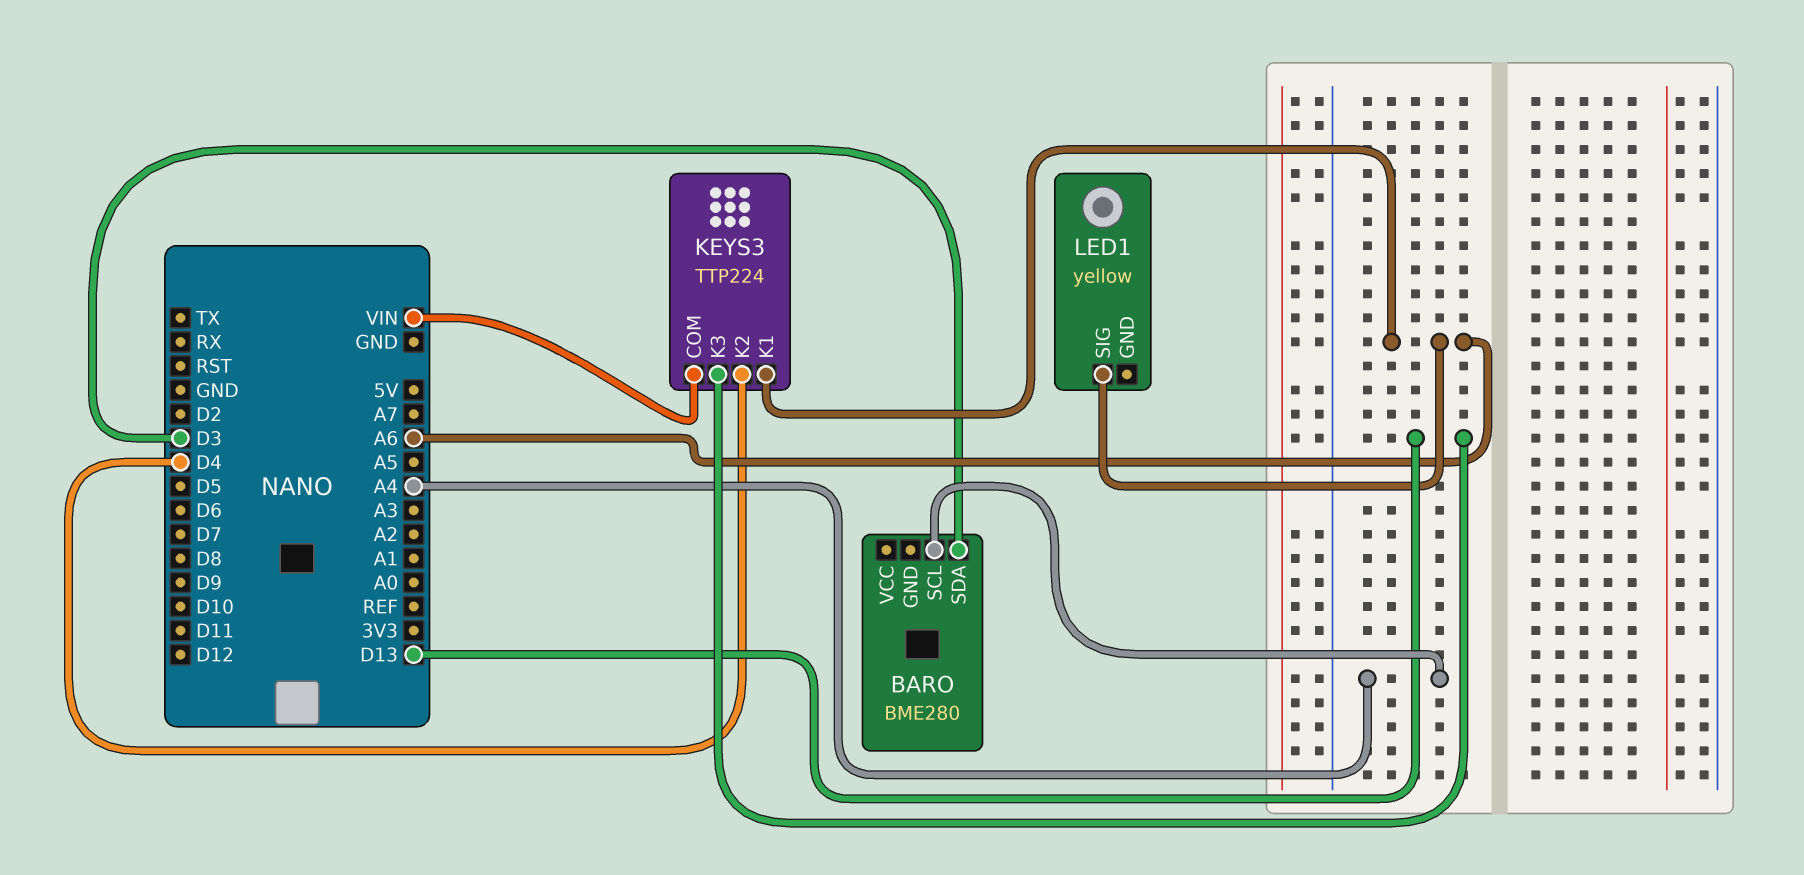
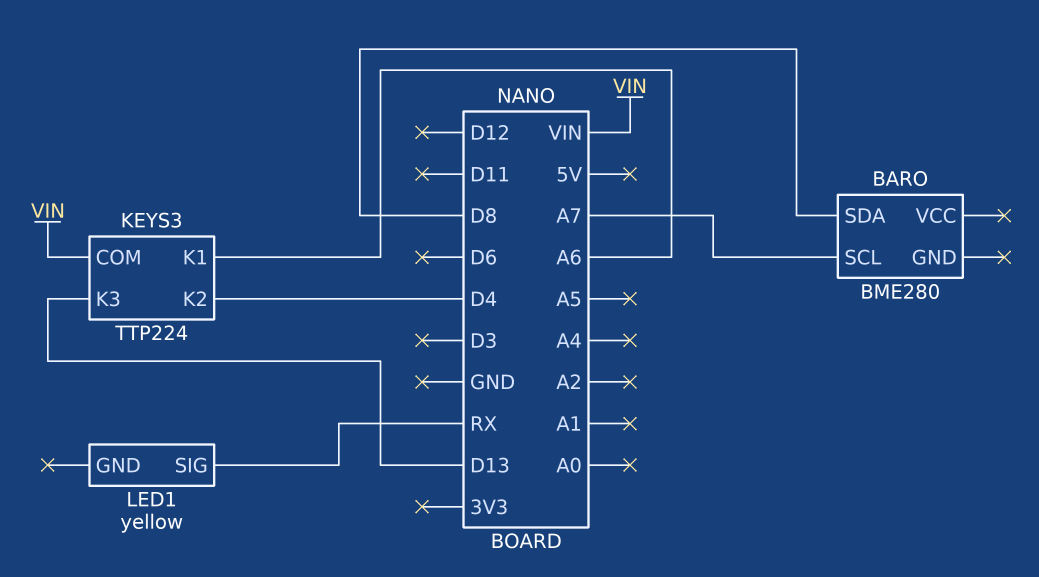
BARO pin SCL: A4 -> A7
BARO pin SDA: D3 -> D8
LED1 pin SIG: A6 -> RX

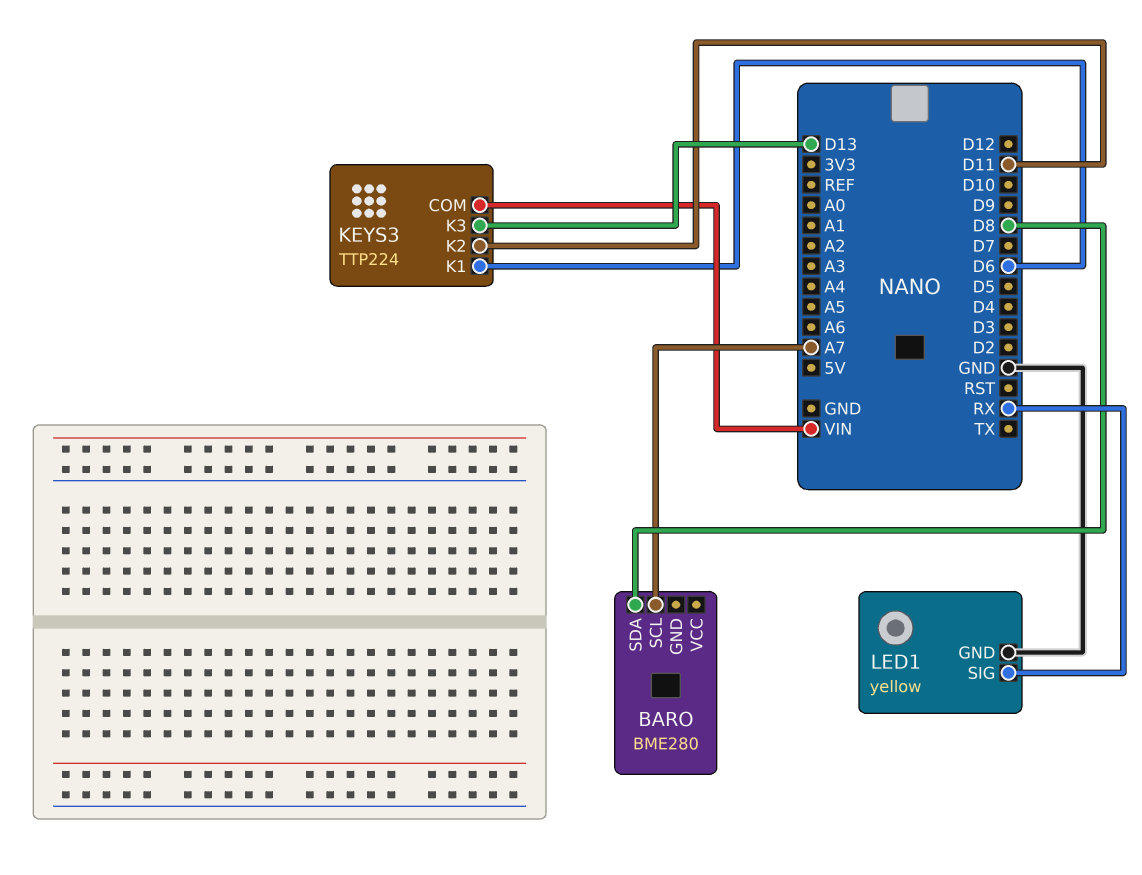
KEYS3 pin K1: A6 -> D6
KEYS3 pin K2: D4 -> D11
LED1 pin GND: none -> GND

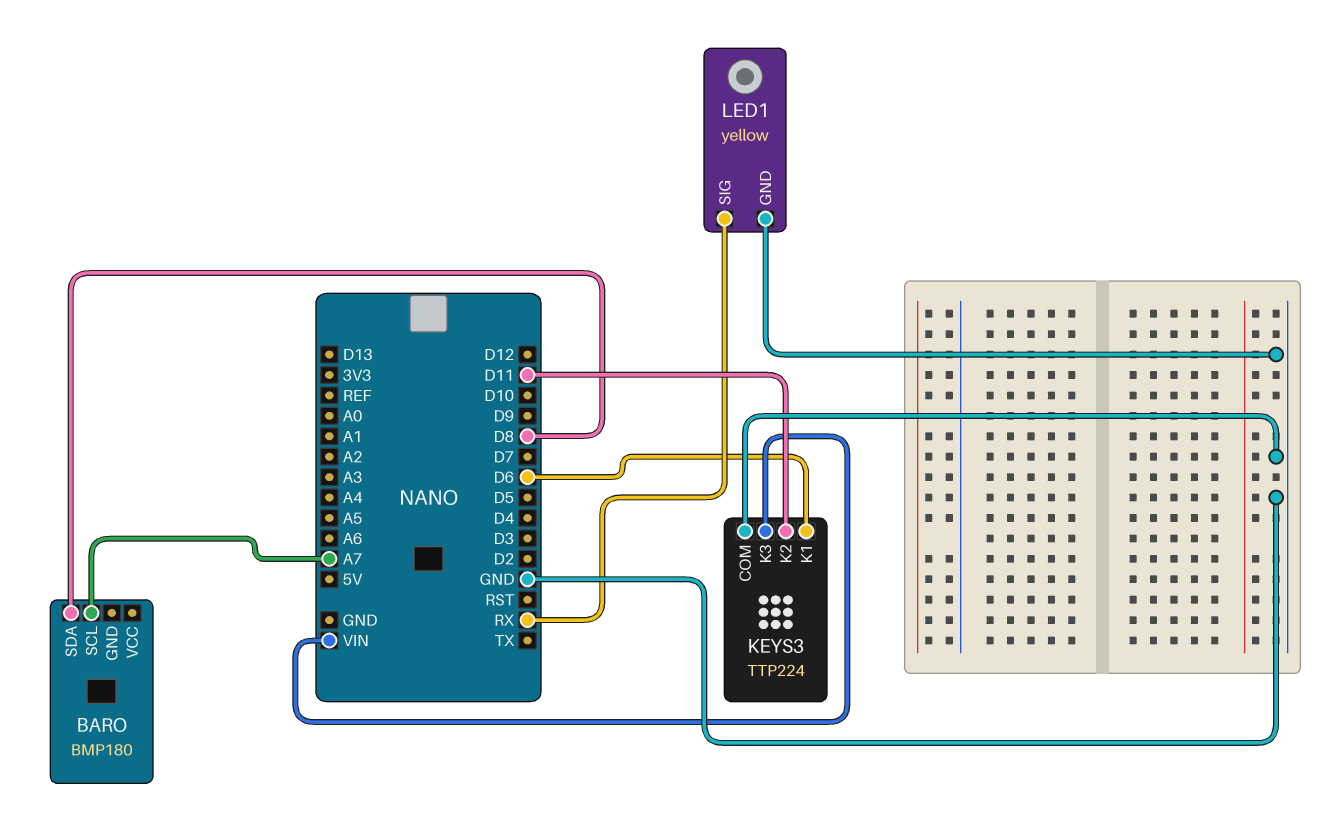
BARO: BME280 -> BMP180
KEYS3 pin COM: VIN -> GND
KEYS3 pin K3: D13 -> VIN

